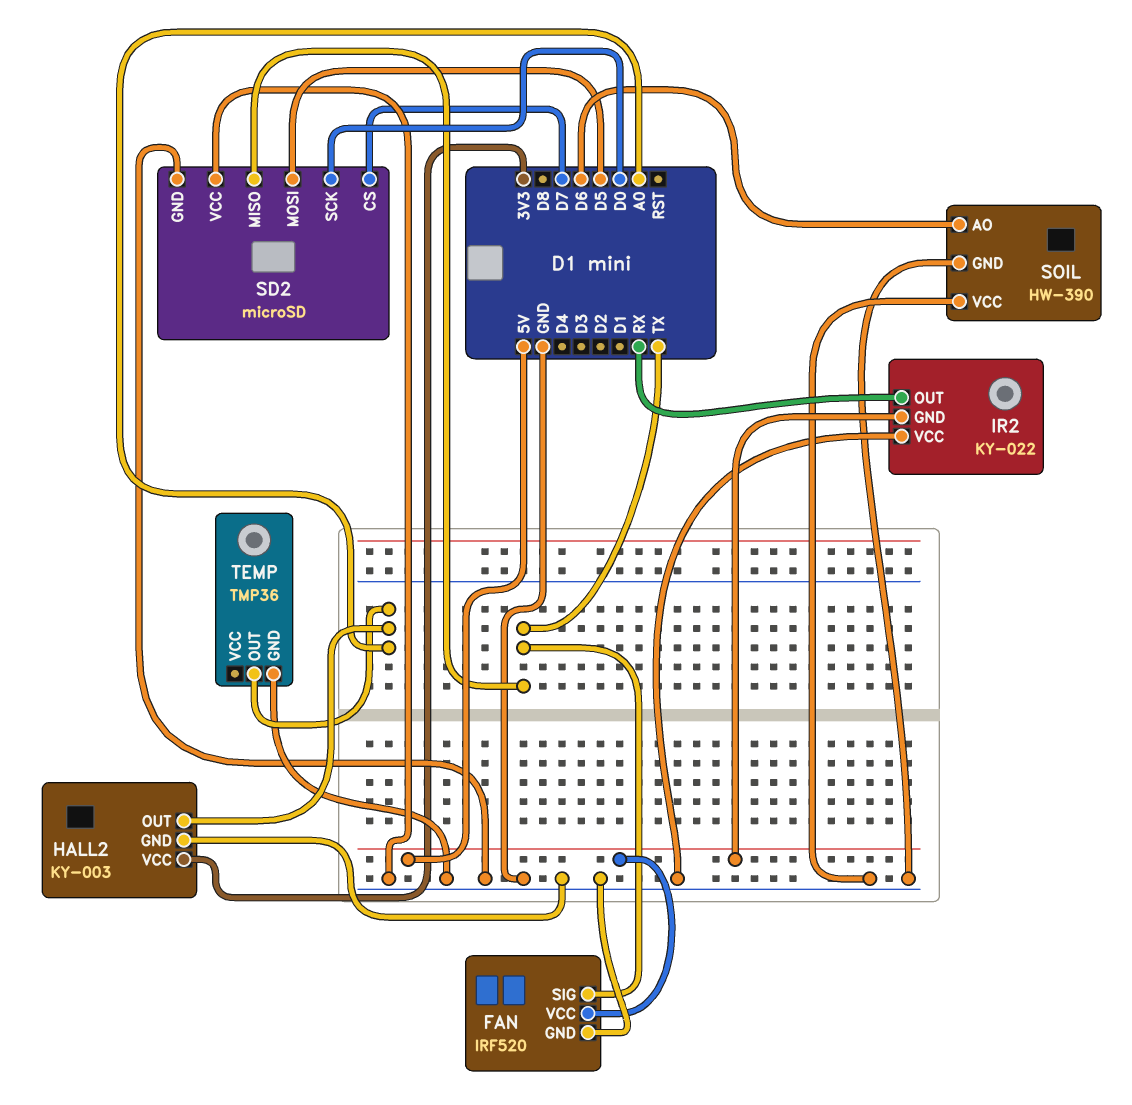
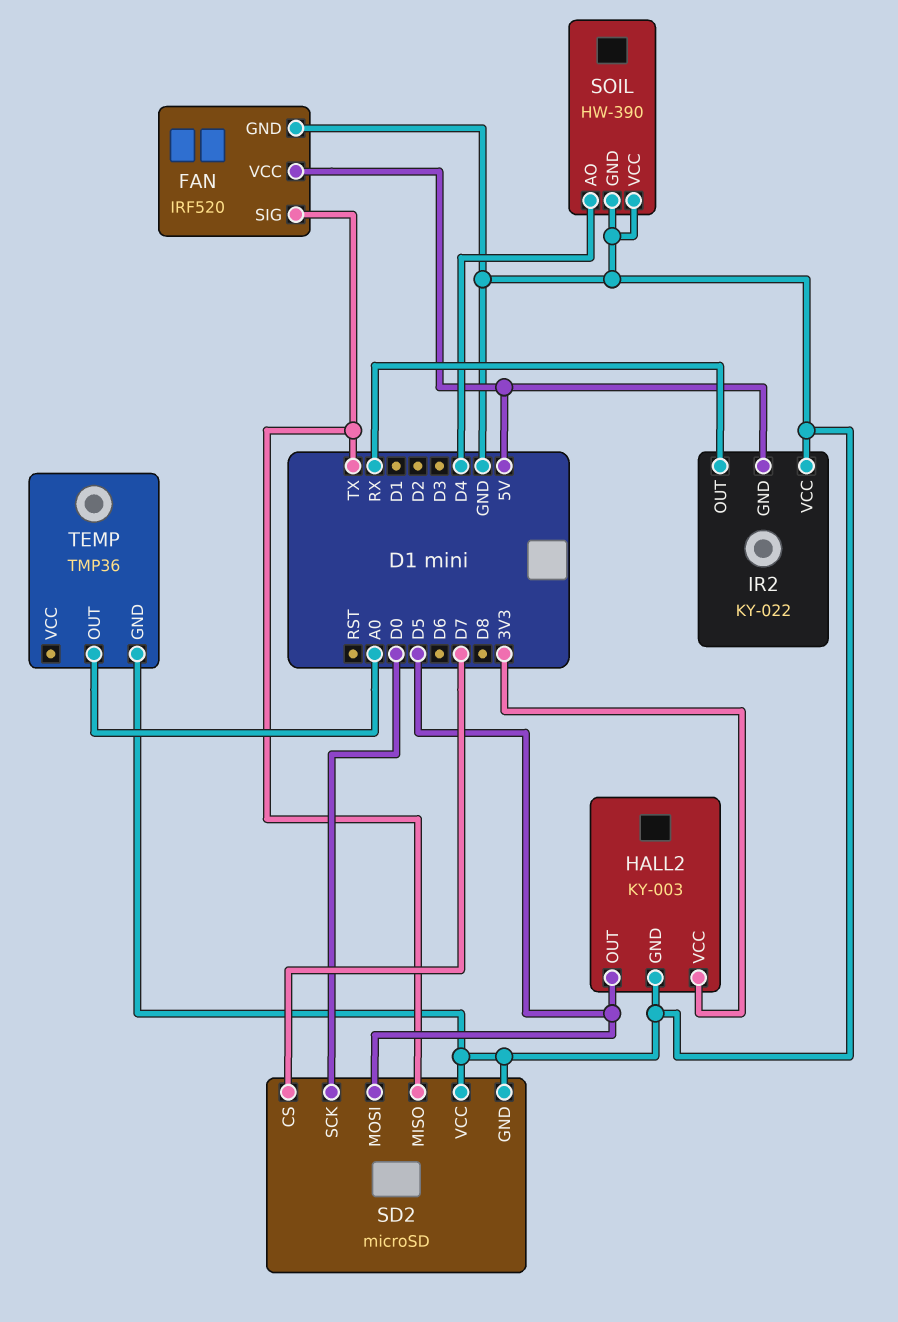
HALL2 pin OUT: A0 -> D5
SOIL pin AO: D6 -> D4

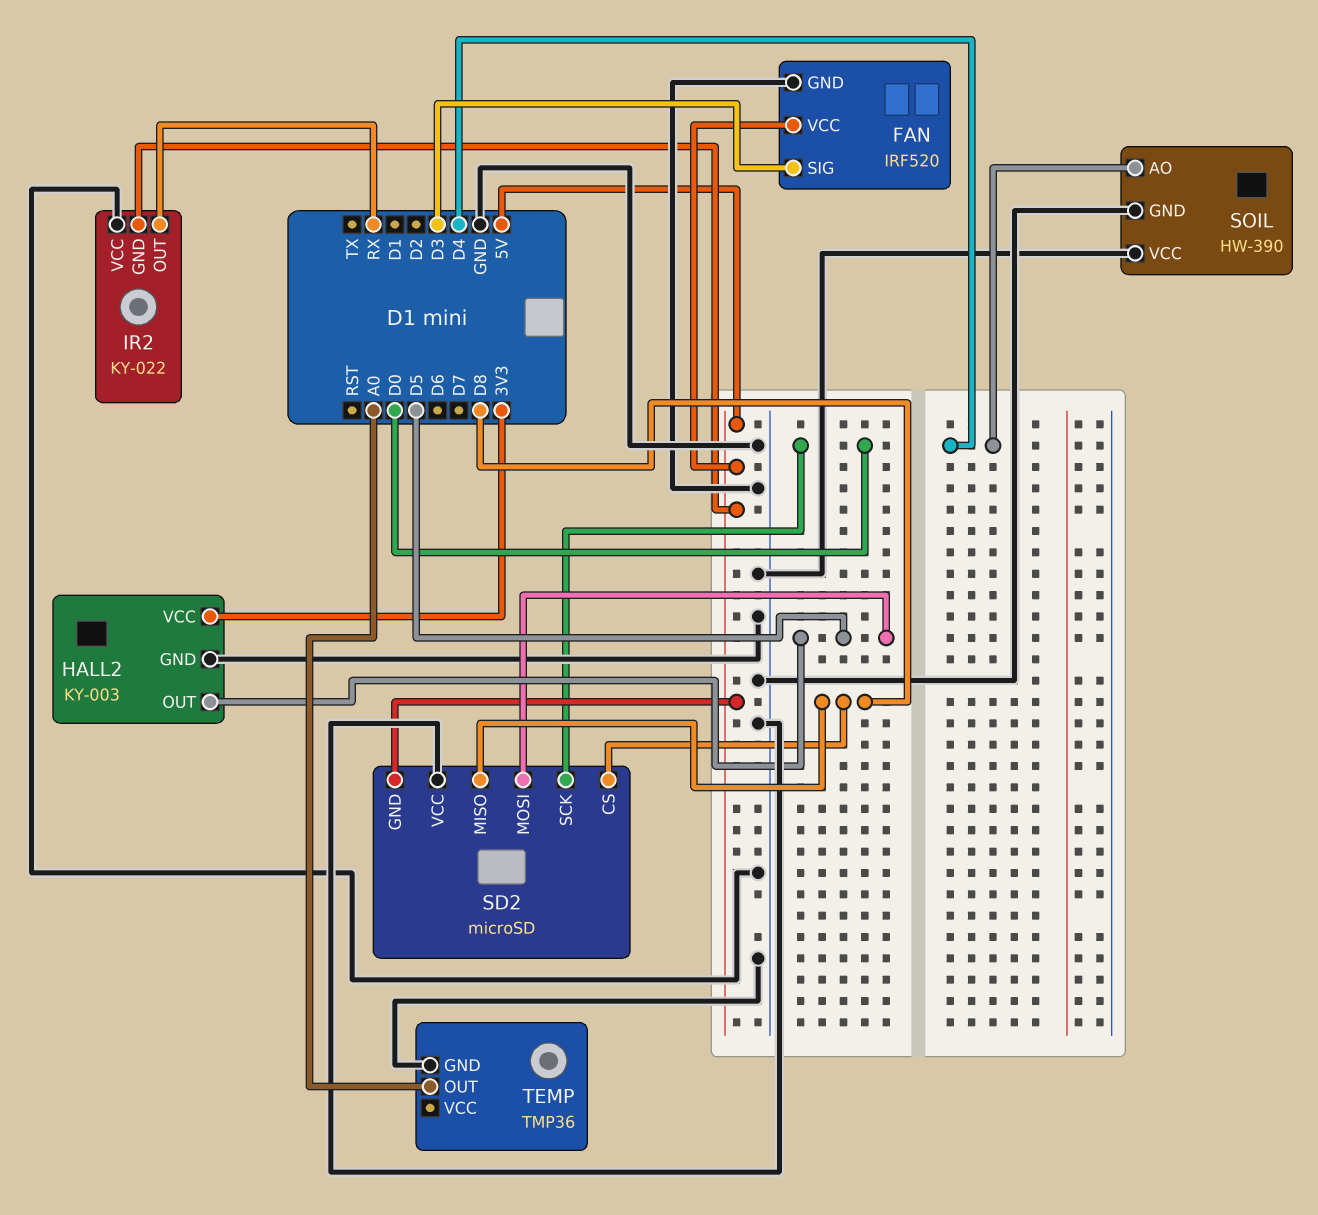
FAN pin SIG: TX -> D3
SD2 pin CS: D7 -> D8
SD2 pin GND: GND -> 5V
SD2 pin MISO: TX -> D8

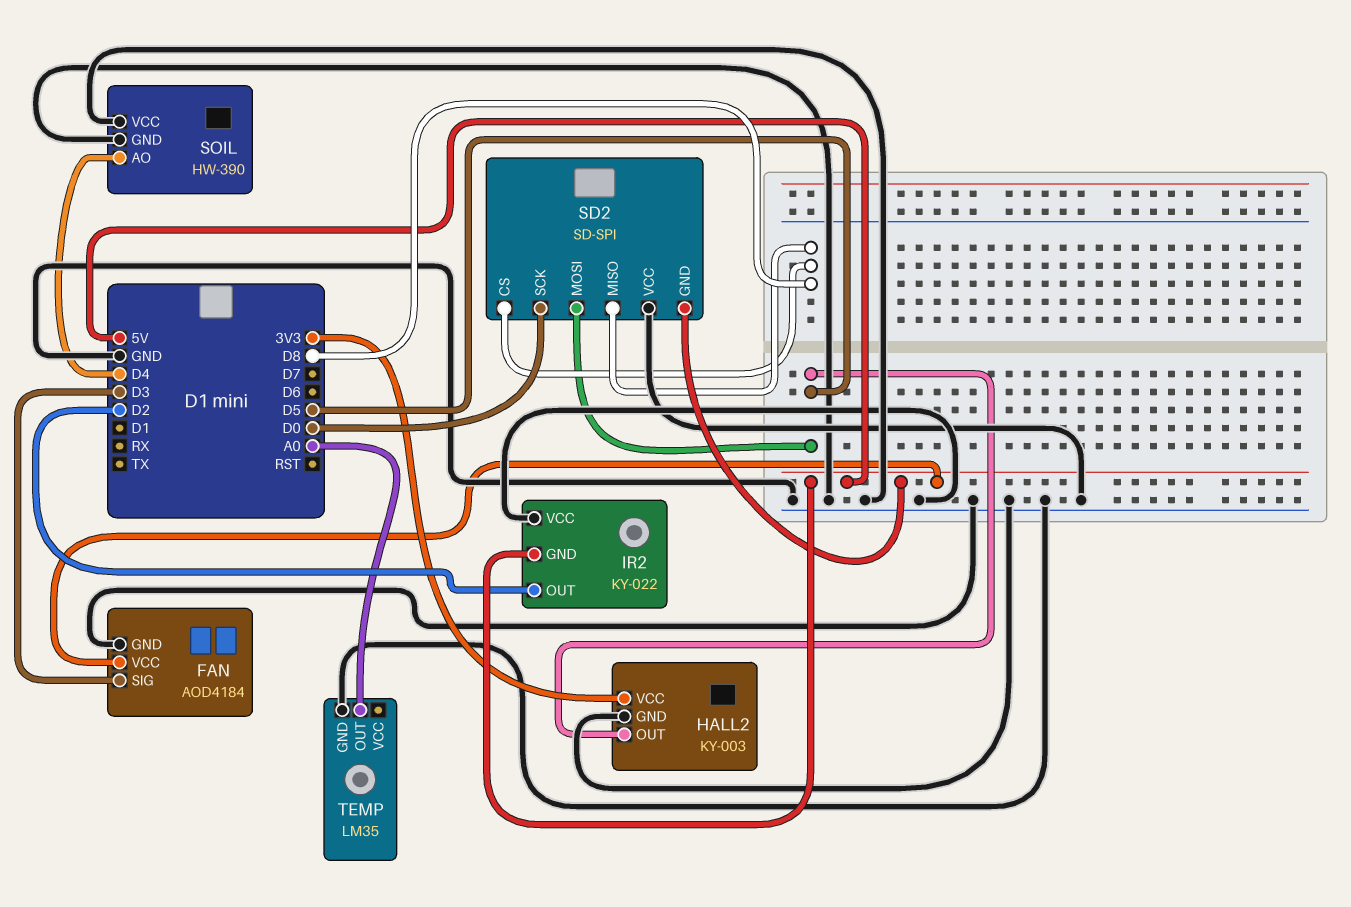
FAN: IRF520 -> AOD4184
IR2 pin OUT: RX -> D2
SD2: microSD -> SD-SPI
TEMP: TMP36 -> LM35

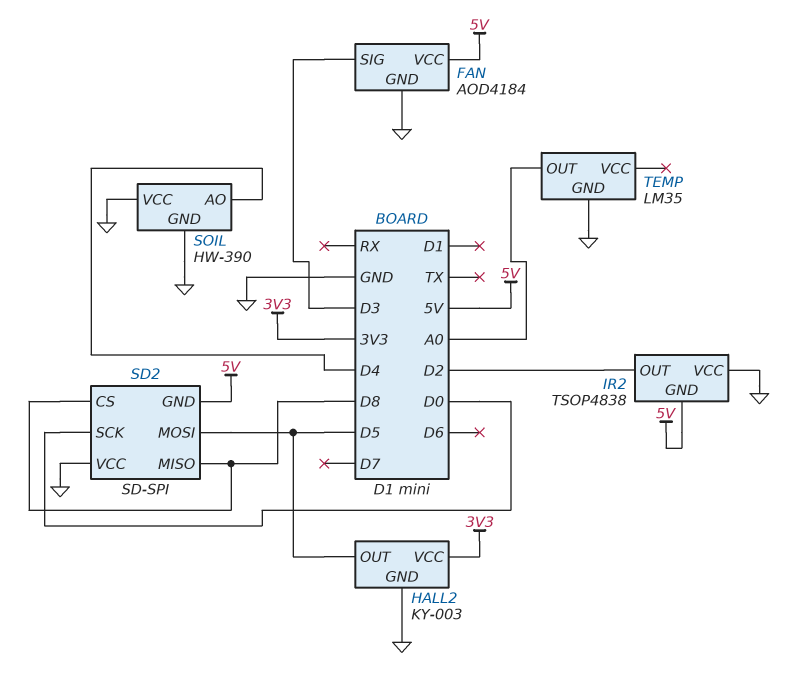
IR2: KY-022 -> TSOP4838

